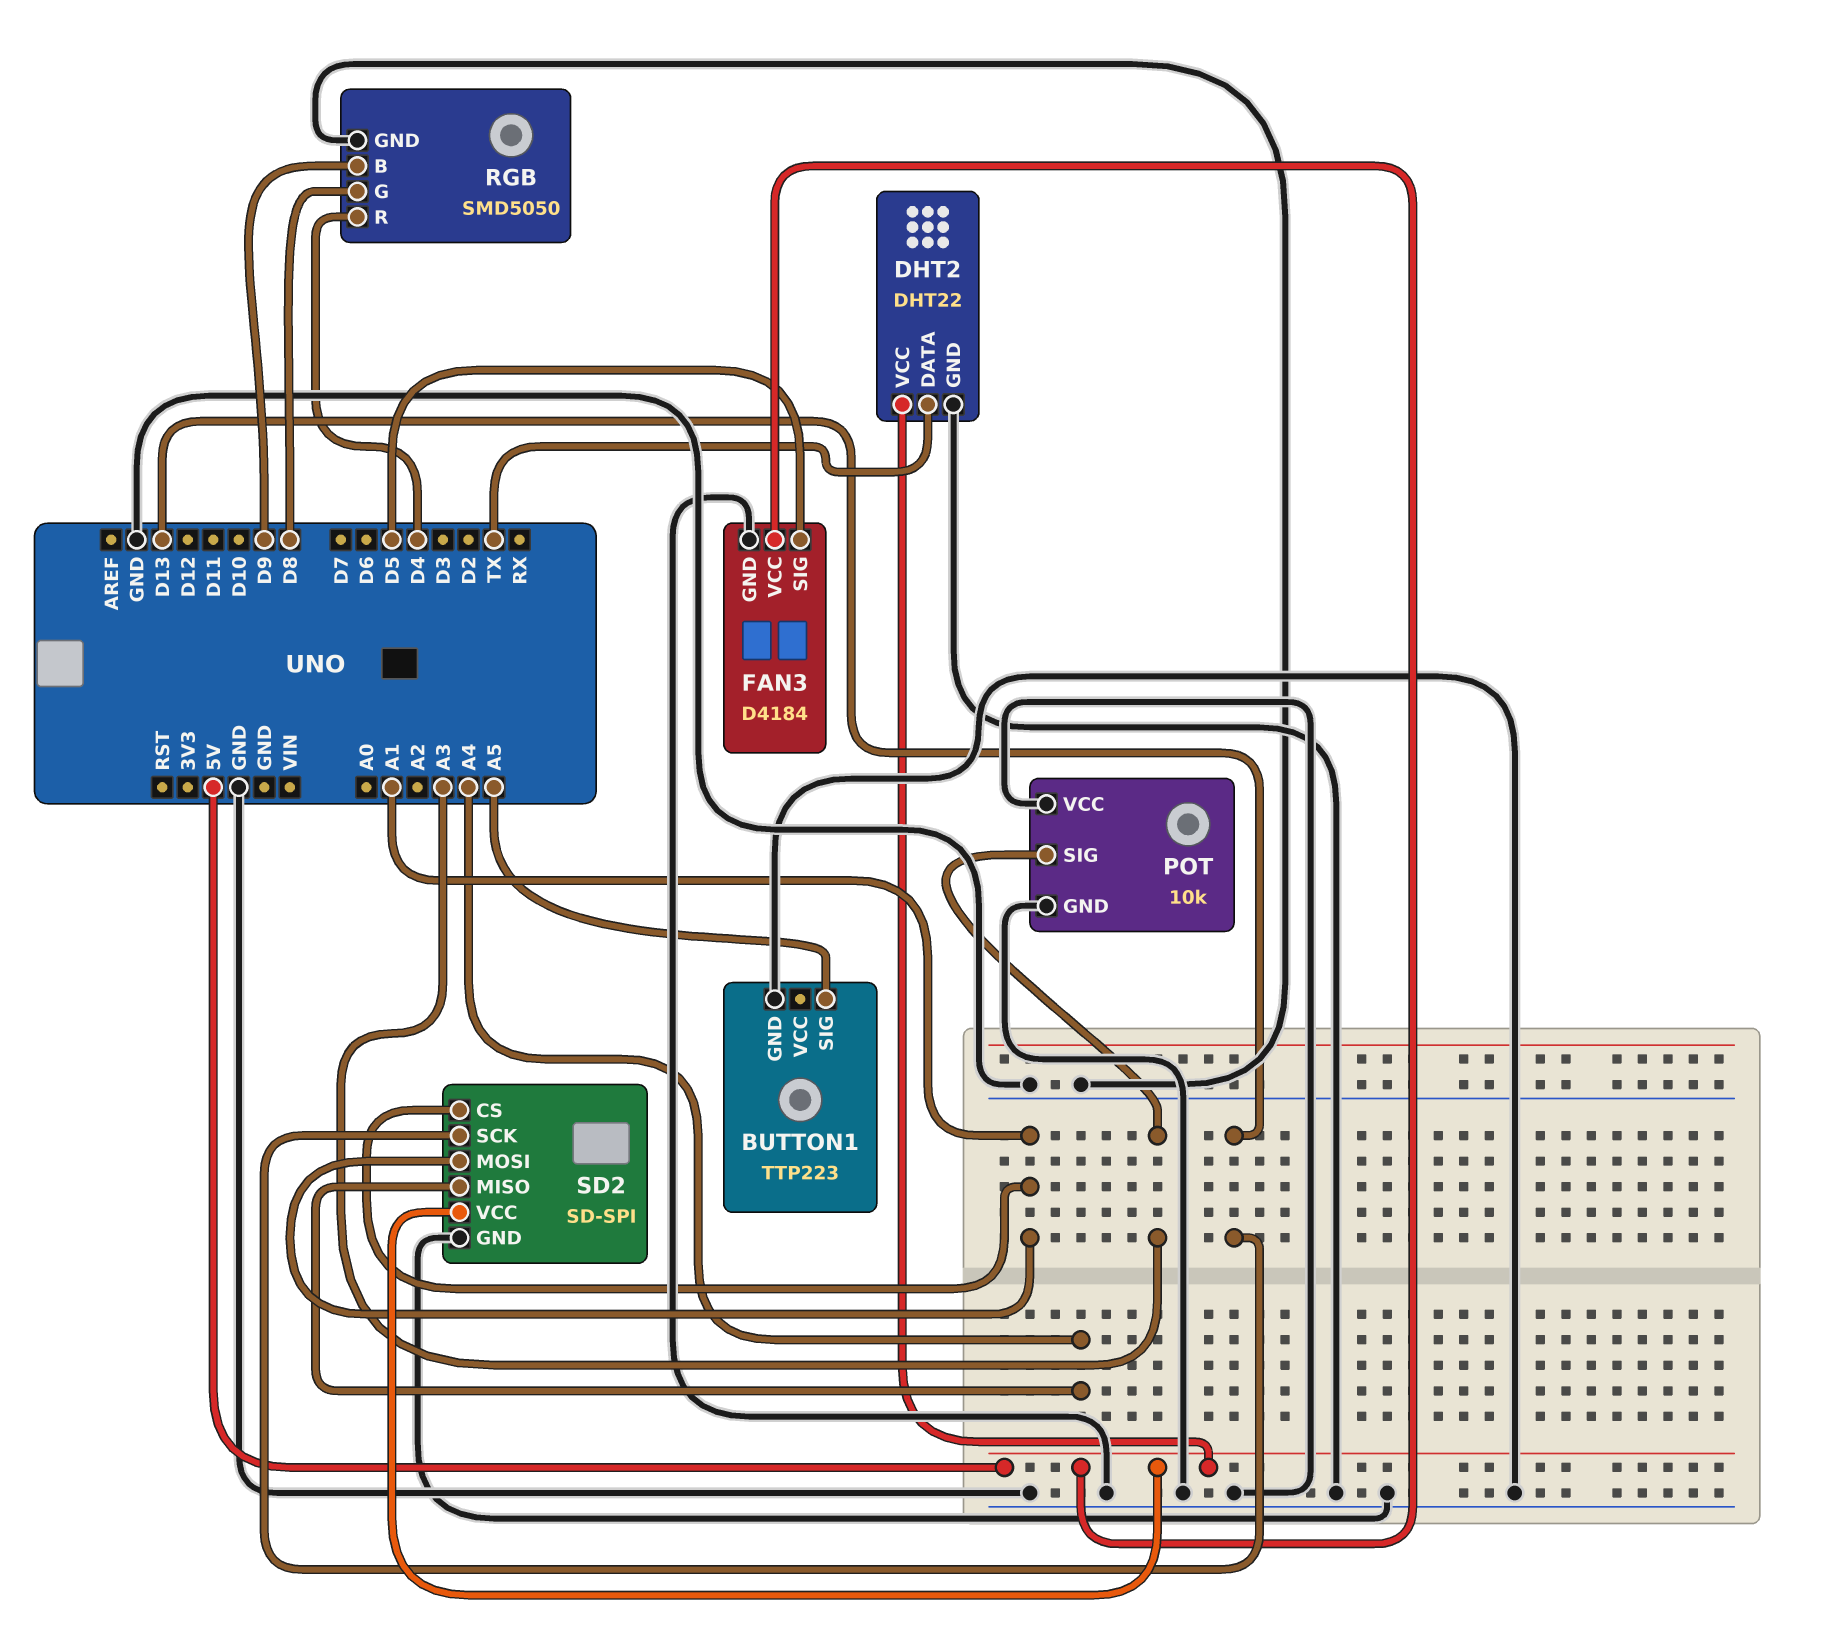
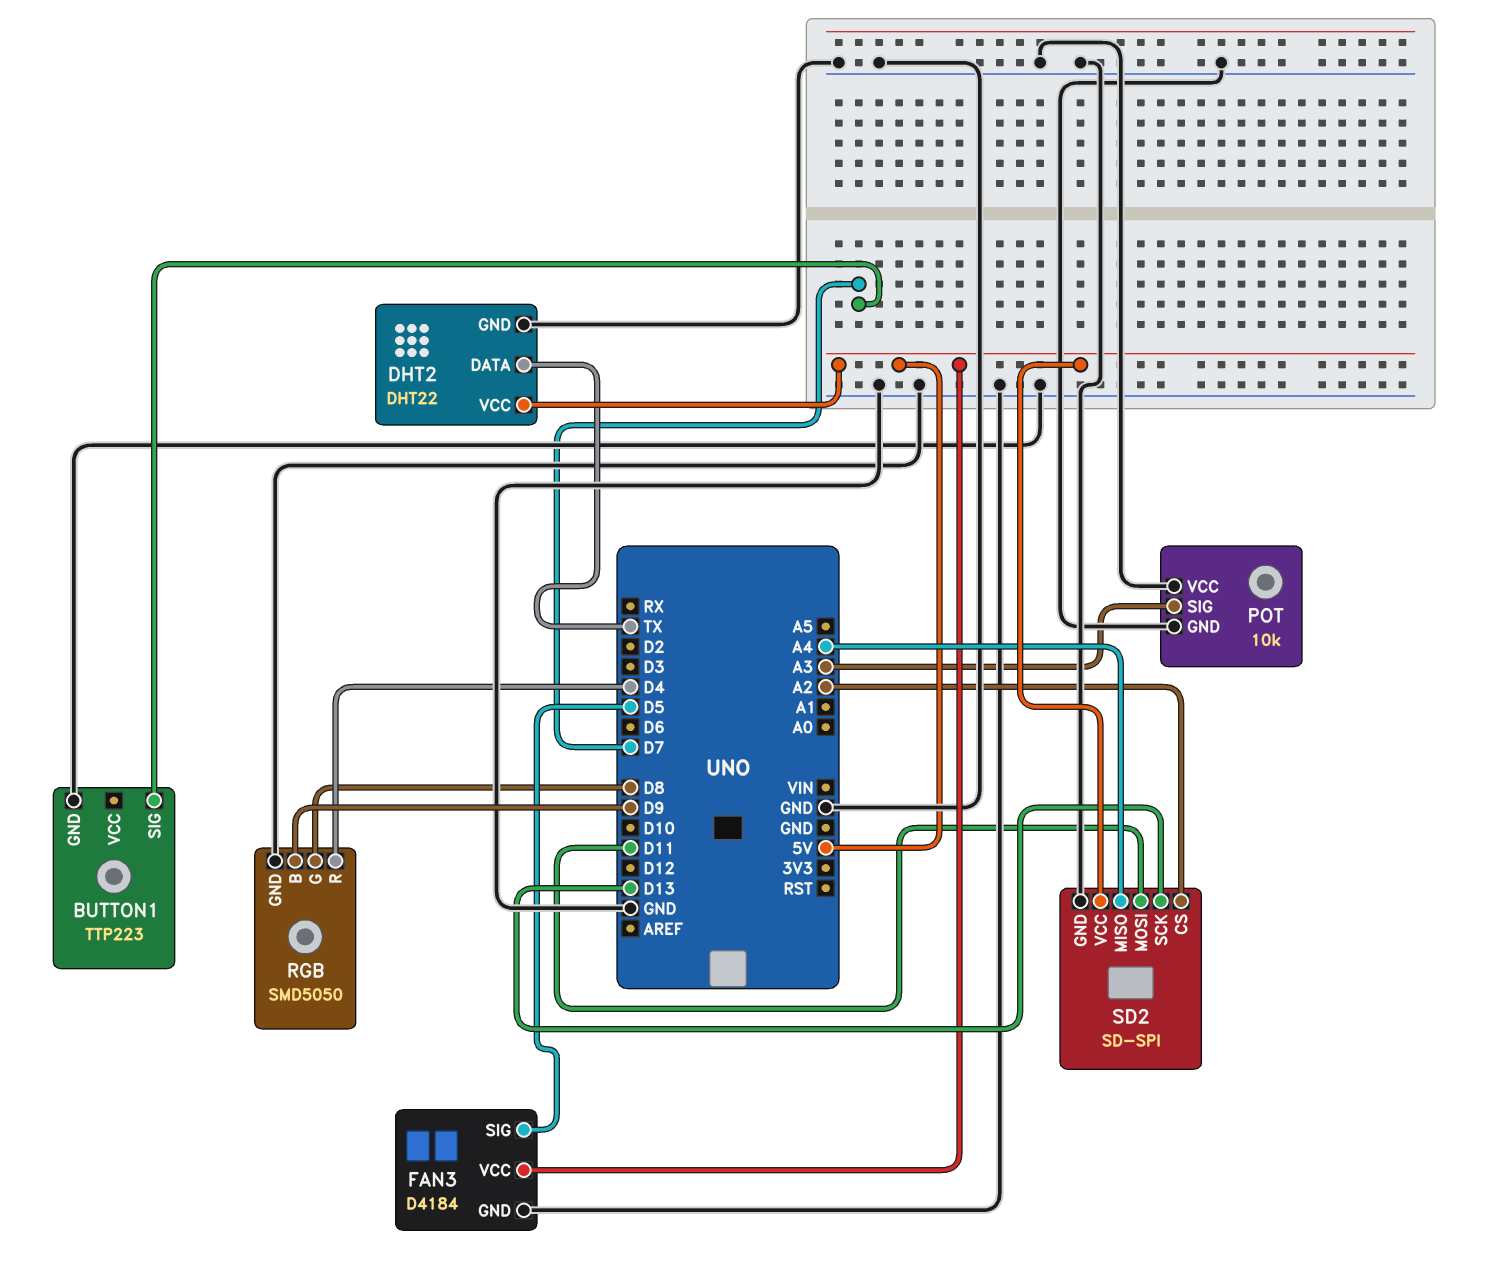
BUTTON1 pin SIG: A5 -> D7
SD2 pin CS: A1 -> A2
SD2 pin MOSI: A1 -> D11

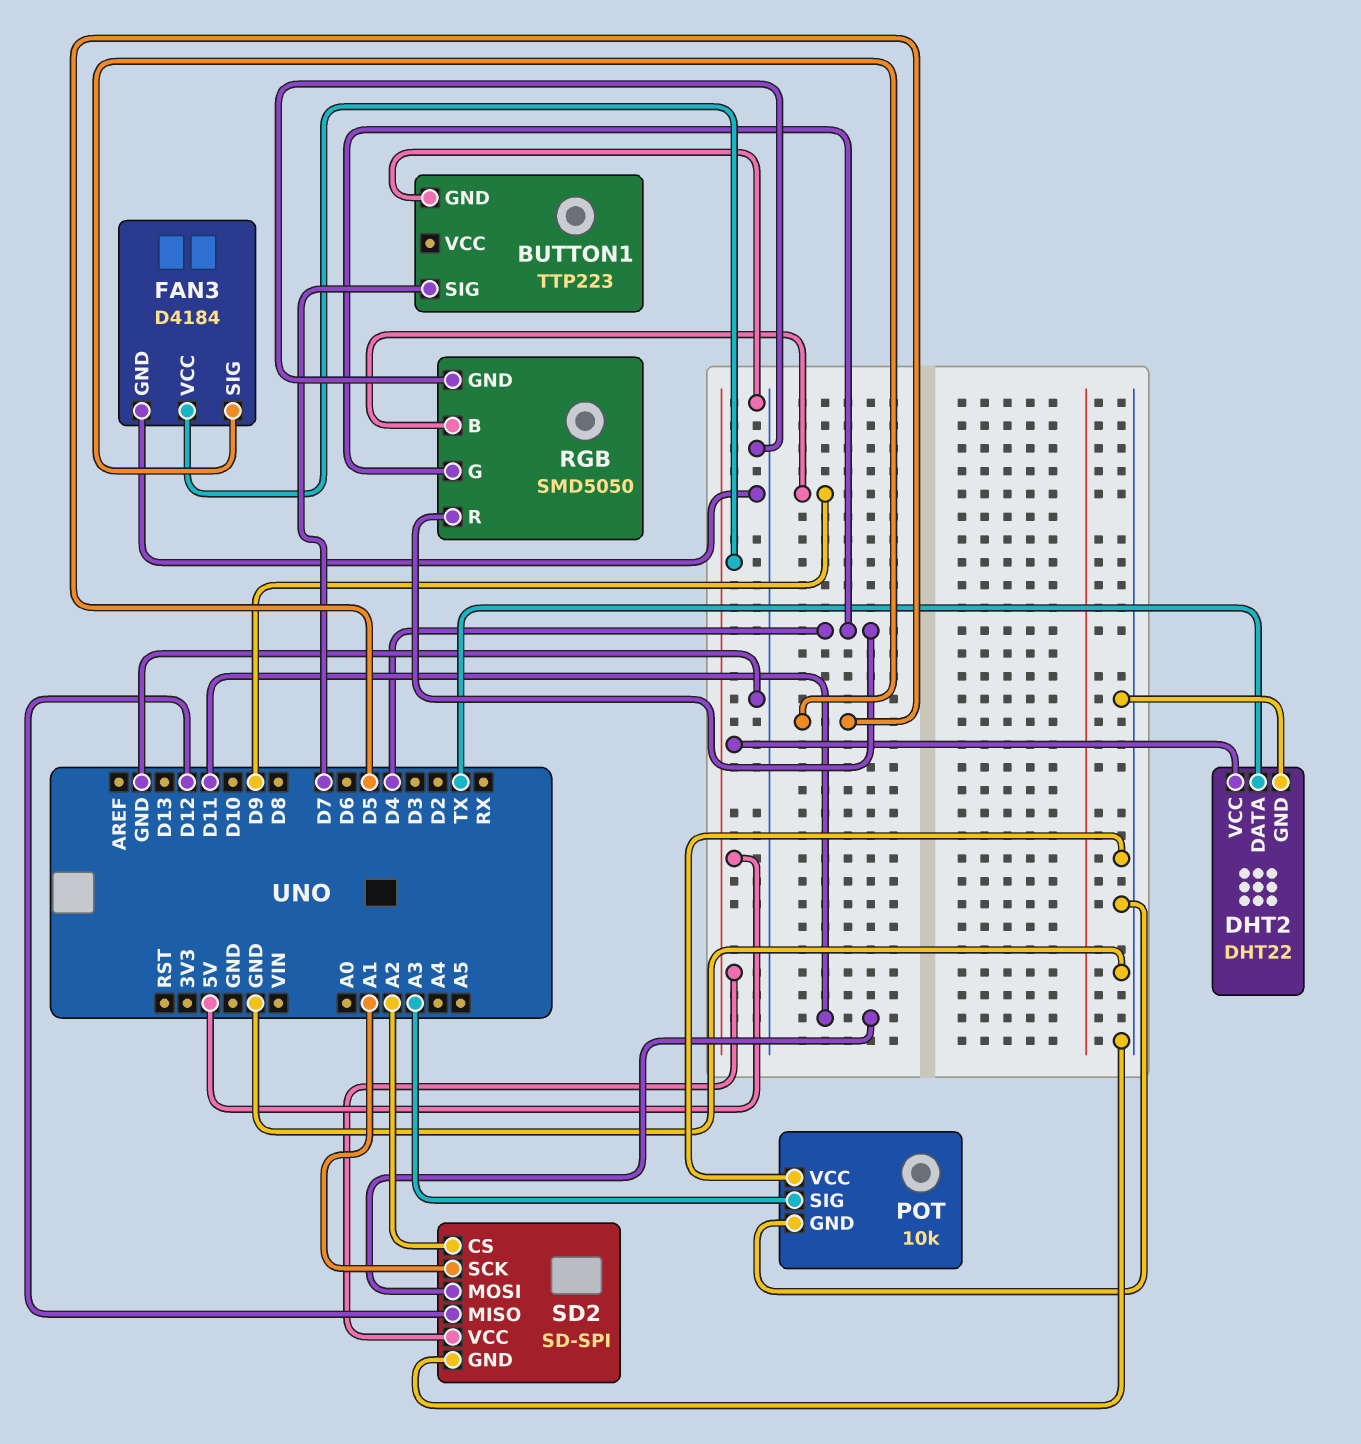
RGB pin G: D8 -> D4
SD2 pin MISO: A4 -> D12
SD2 pin SCK: D13 -> A1

